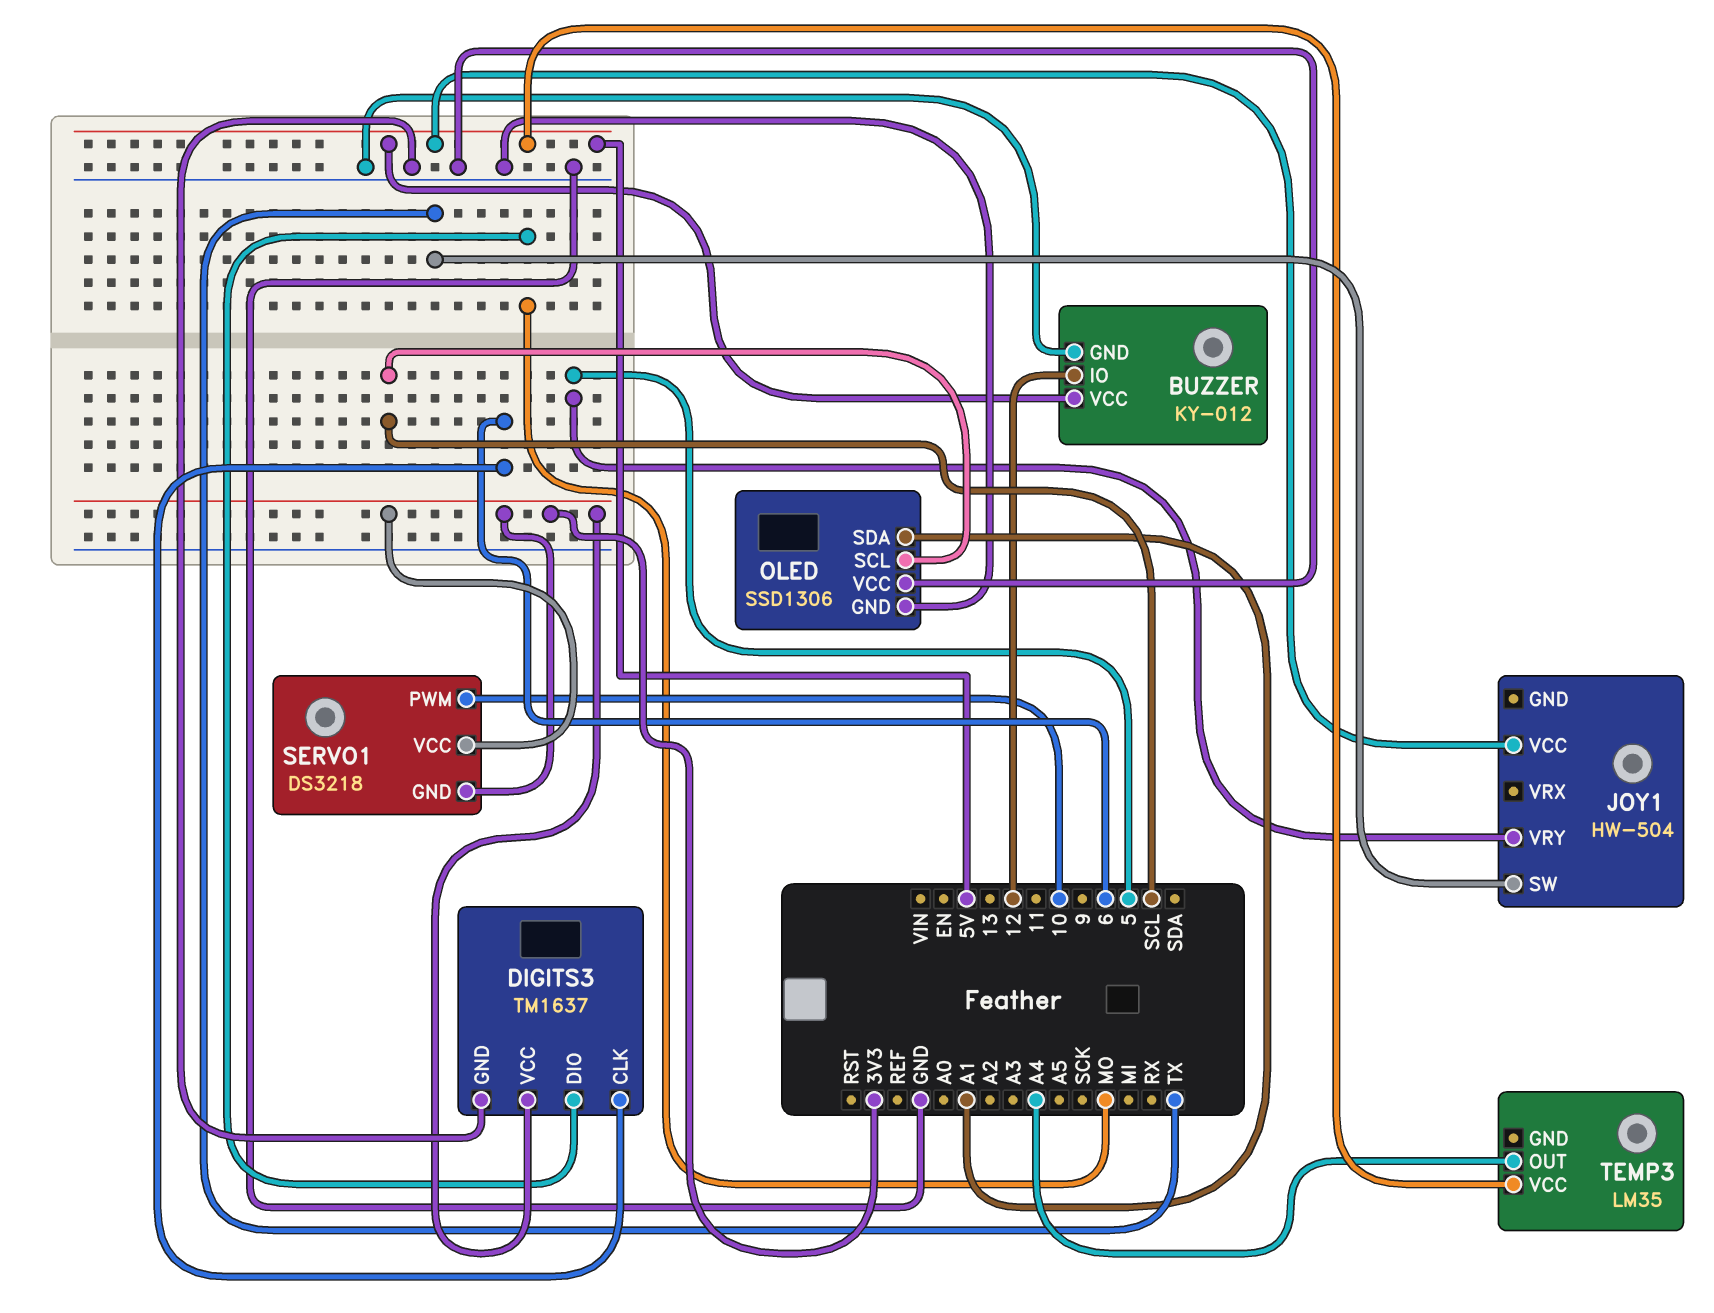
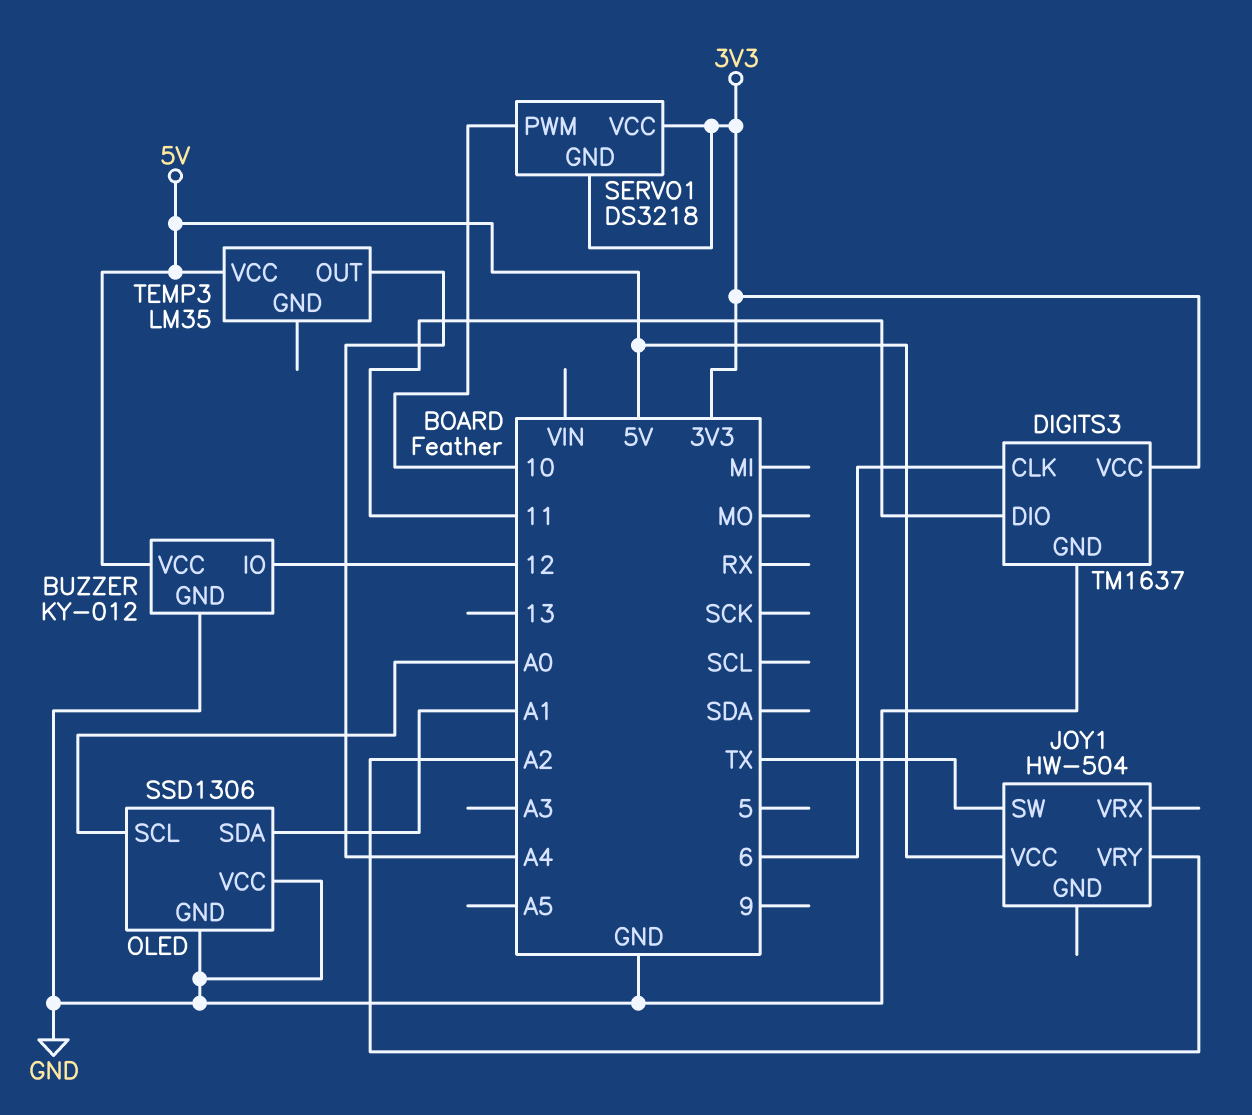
DIGITS3 pin DIO: MO -> 11
JOY1 pin VRY: 5 -> A2
OLED pin SCL: SCL -> A0

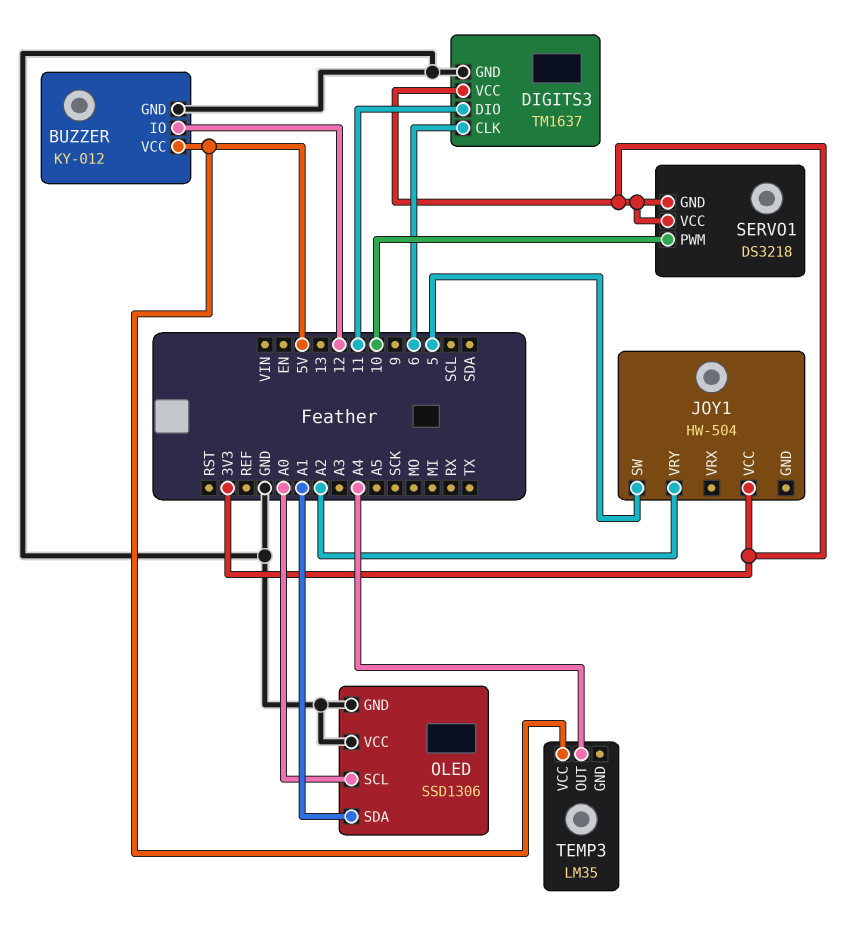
JOY1 pin SW: TX -> 5
JOY1 pin VCC: 5V -> 3V3

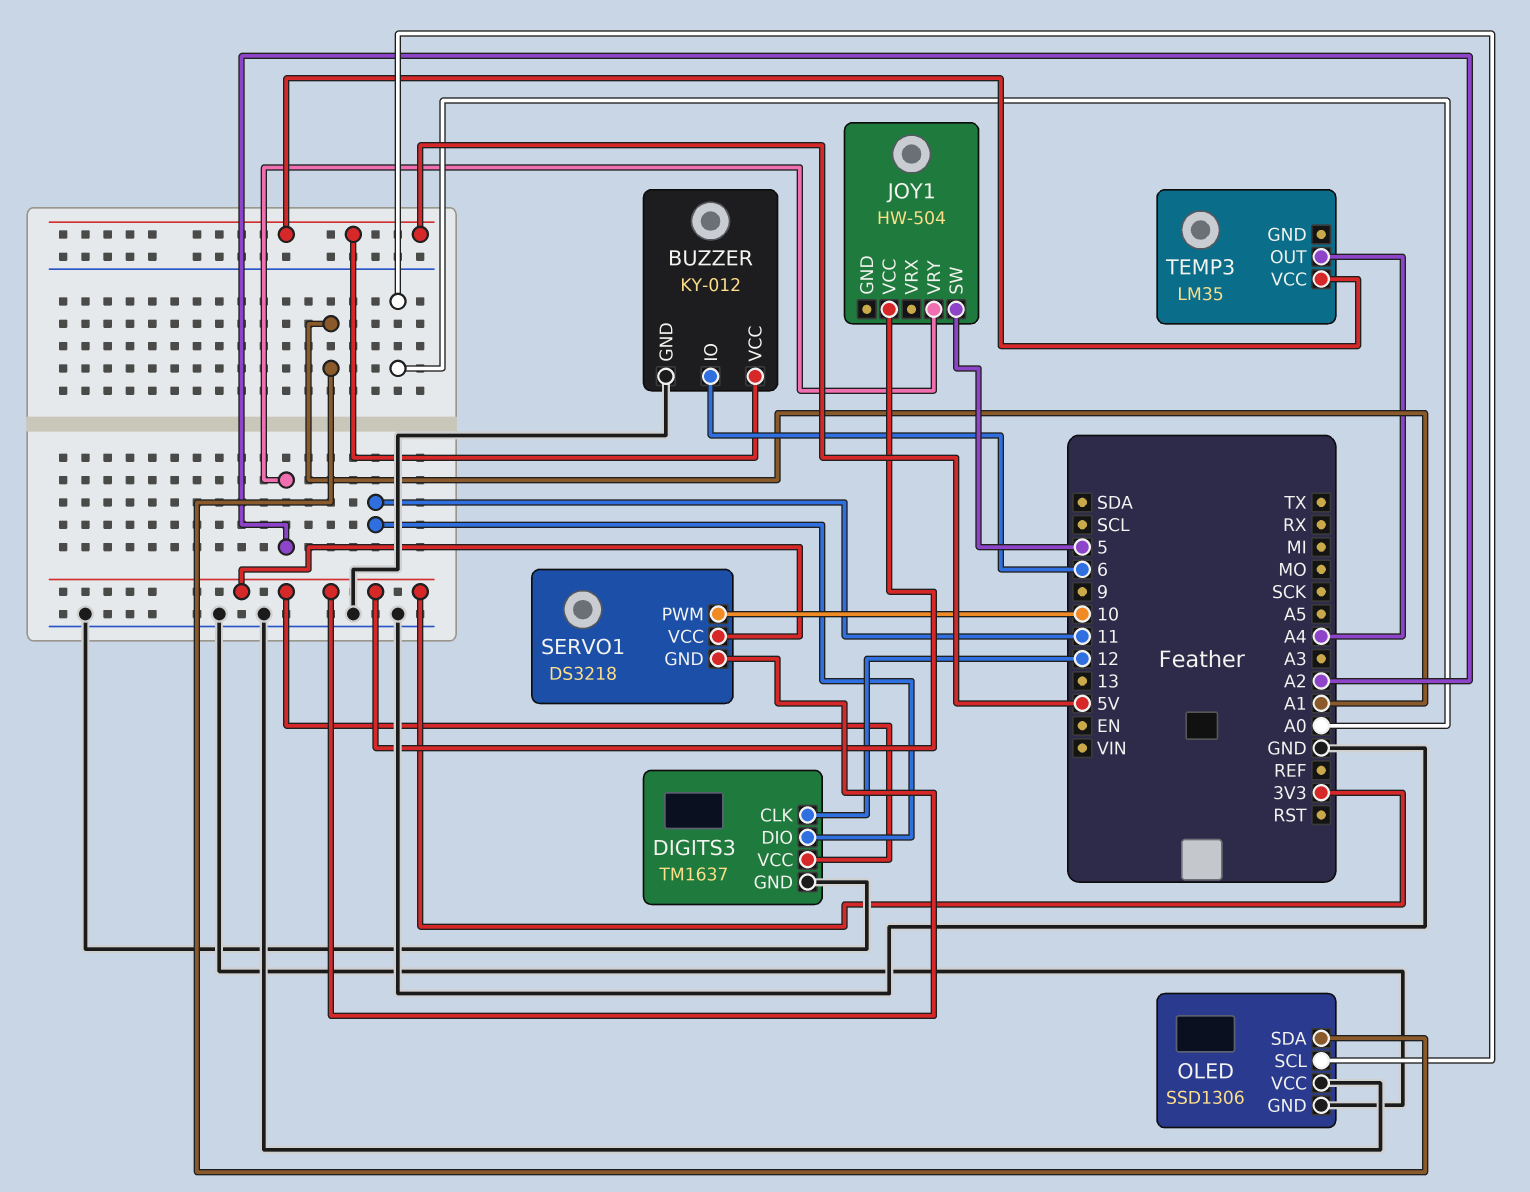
BUZZER pin IO: 12 -> 6
DIGITS3 pin CLK: 6 -> 12

